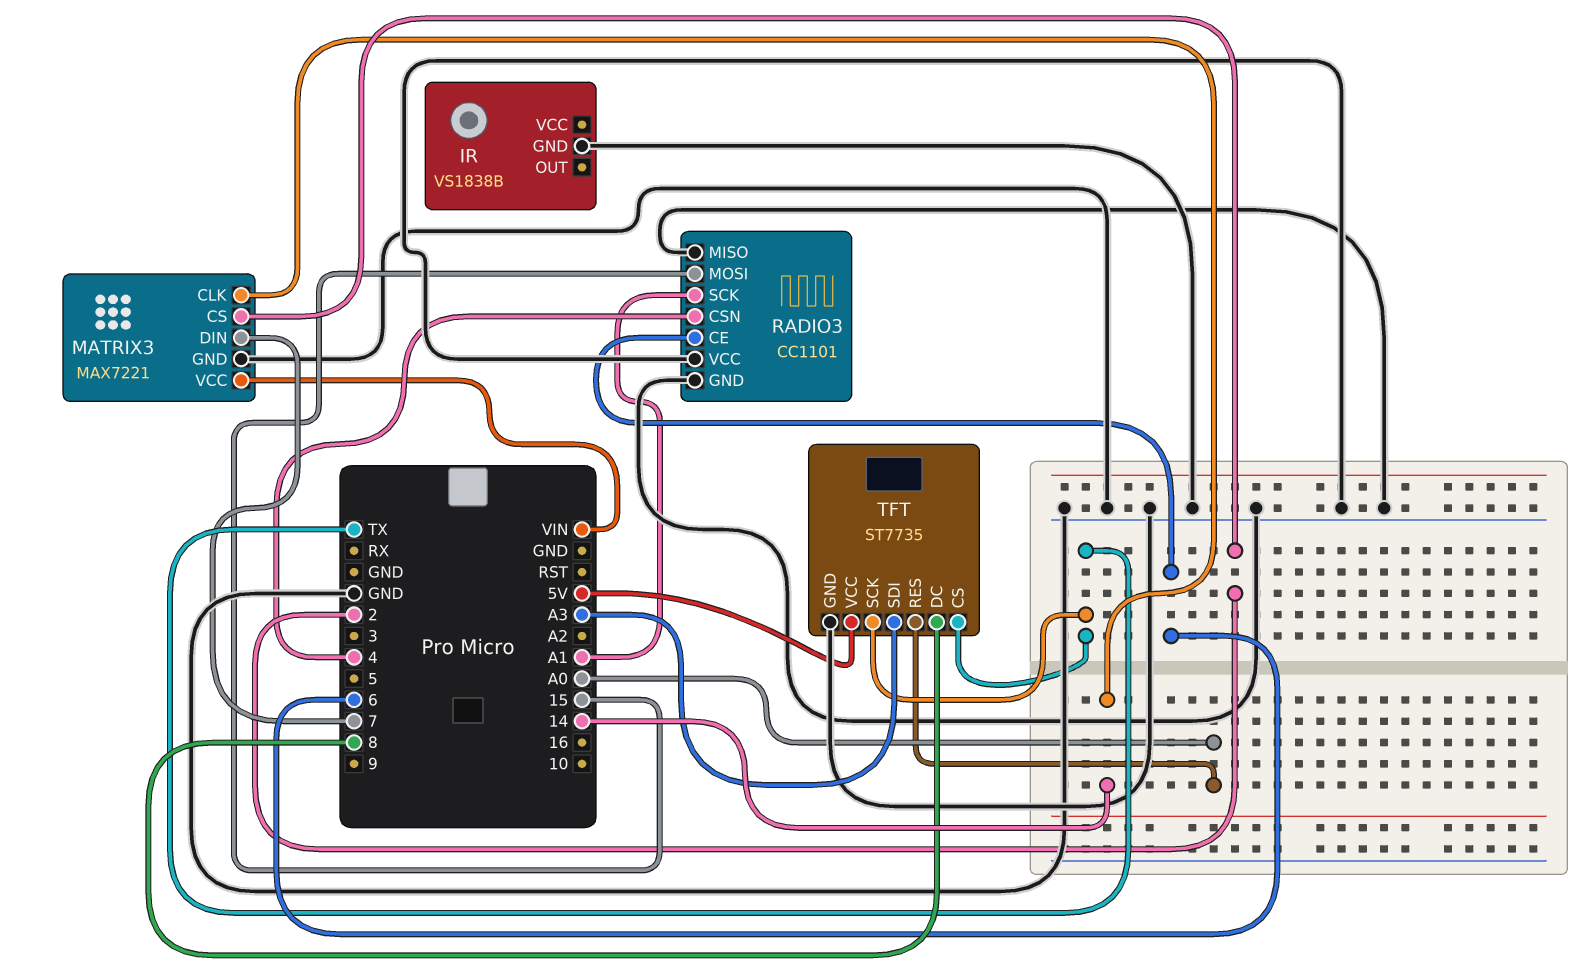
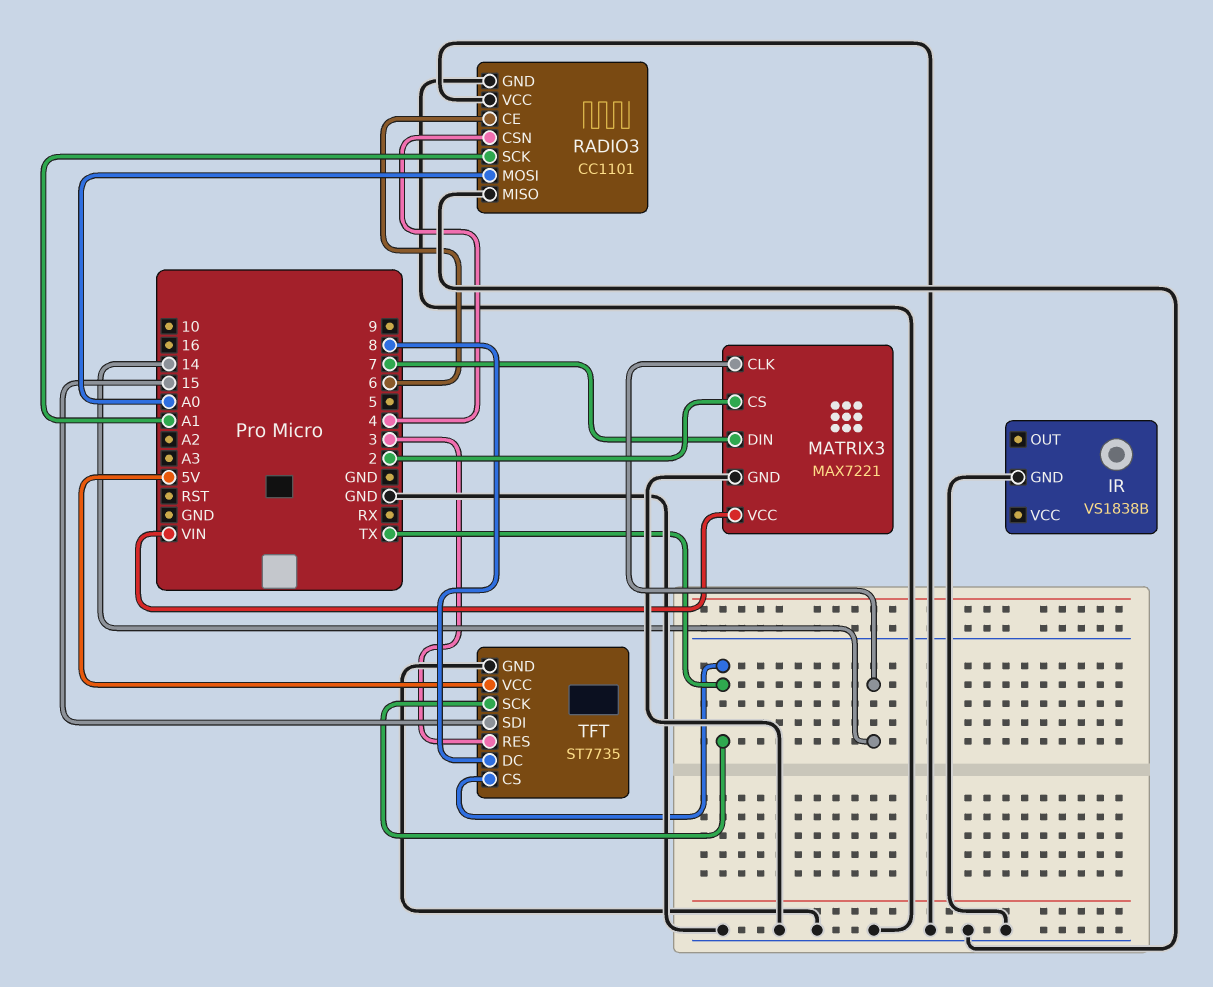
RADIO3 pin MOSI: 15 -> A0
TFT pin RES: A0 -> 3
TFT pin SDI: A3 -> 15

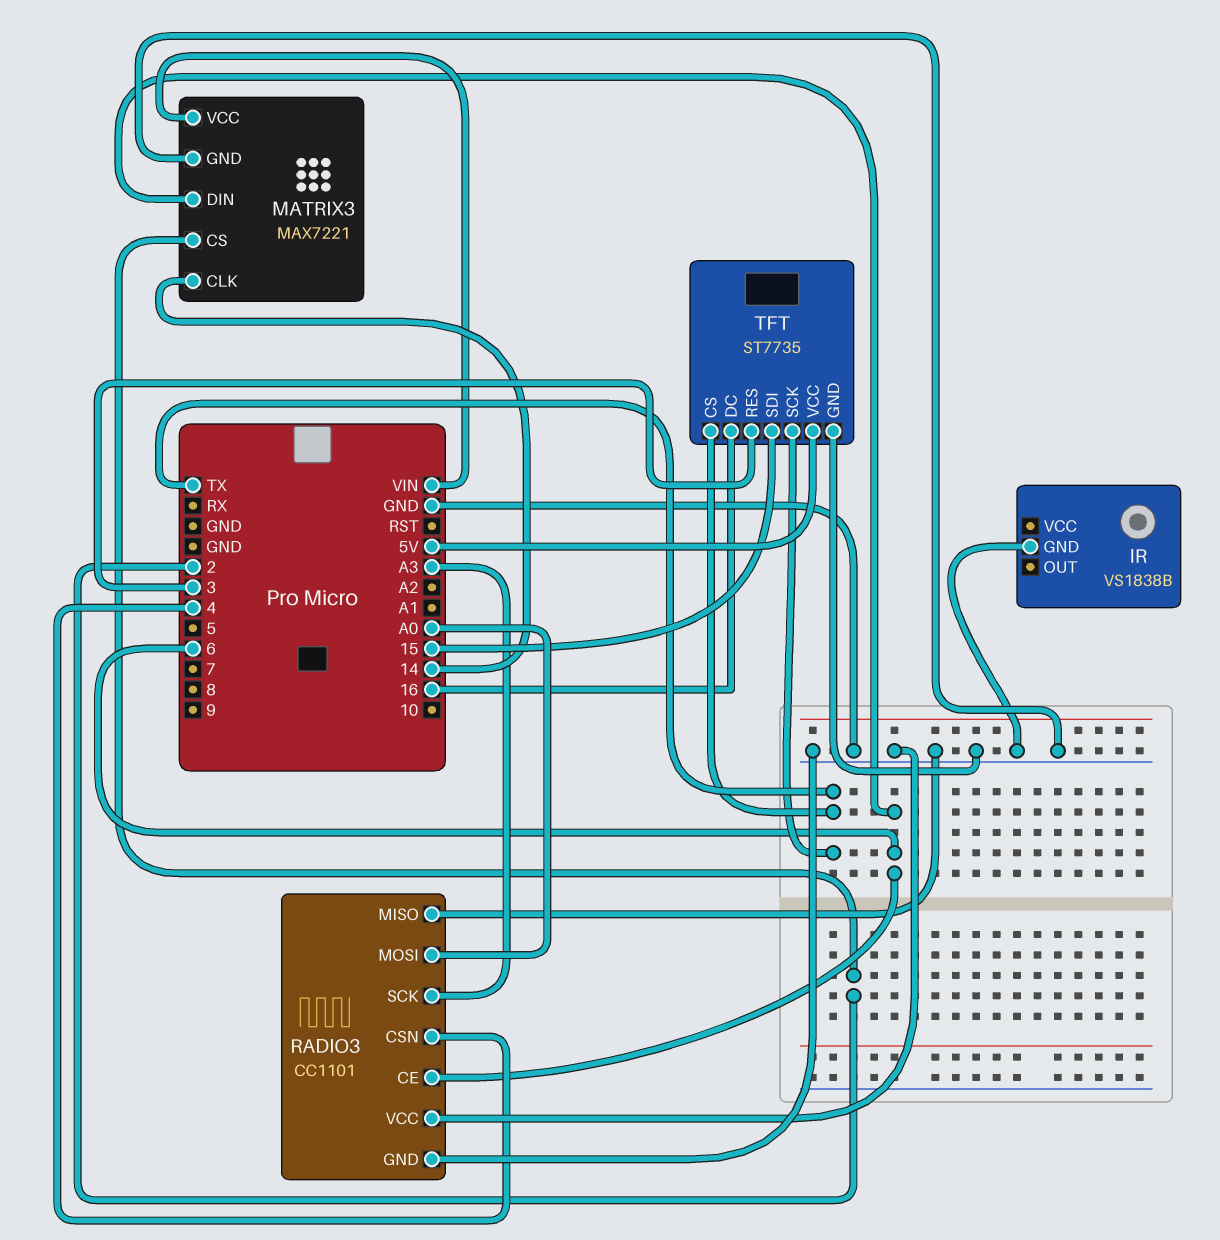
MATRIX3 pin DIN: 7 -> 6
RADIO3 pin SCK: A1 -> A3
TFT pin DC: 8 -> 16

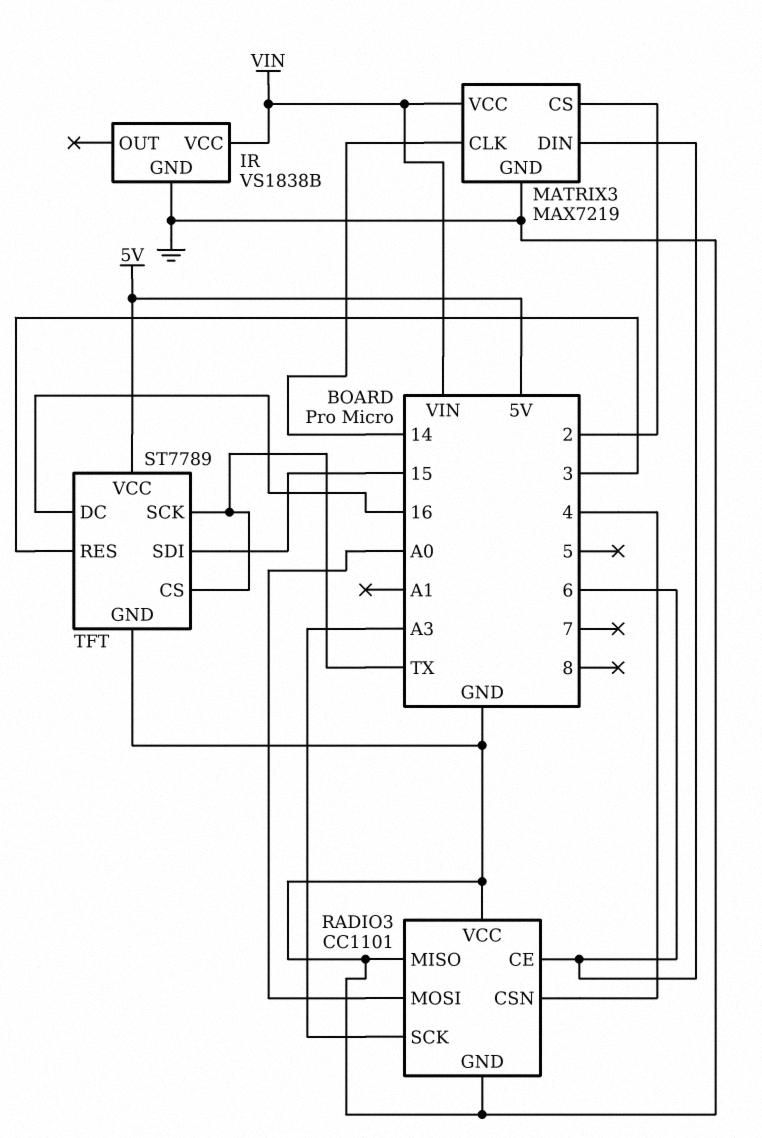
IR pin VCC: none -> VIN
MATRIX3: MAX7221 -> MAX7219
TFT: ST7735 -> ST7789

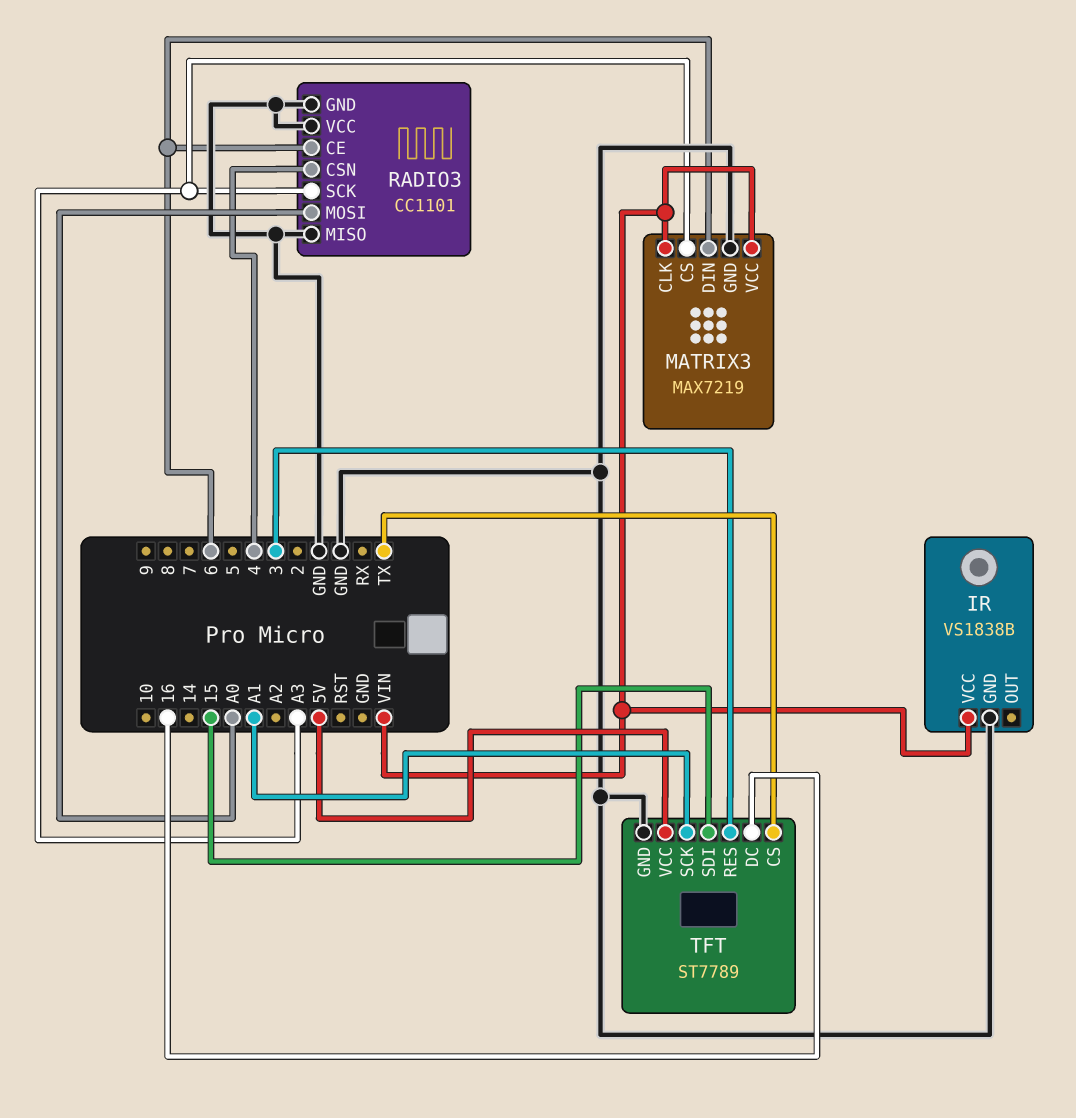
MATRIX3 pin CLK: 14 -> VIN
MATRIX3 pin CS: 2 -> A3
TFT pin SCK: TX -> A1

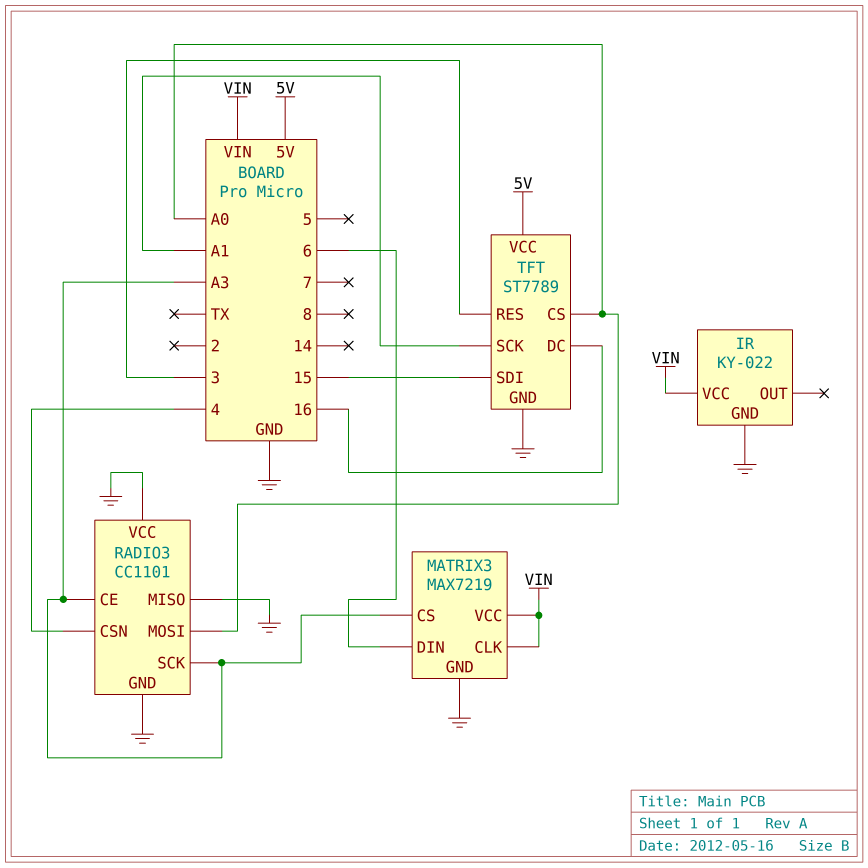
IR: VS1838B -> KY-022
RADIO3 pin CE: 6 -> A3
TFT pin CS: TX -> A0

